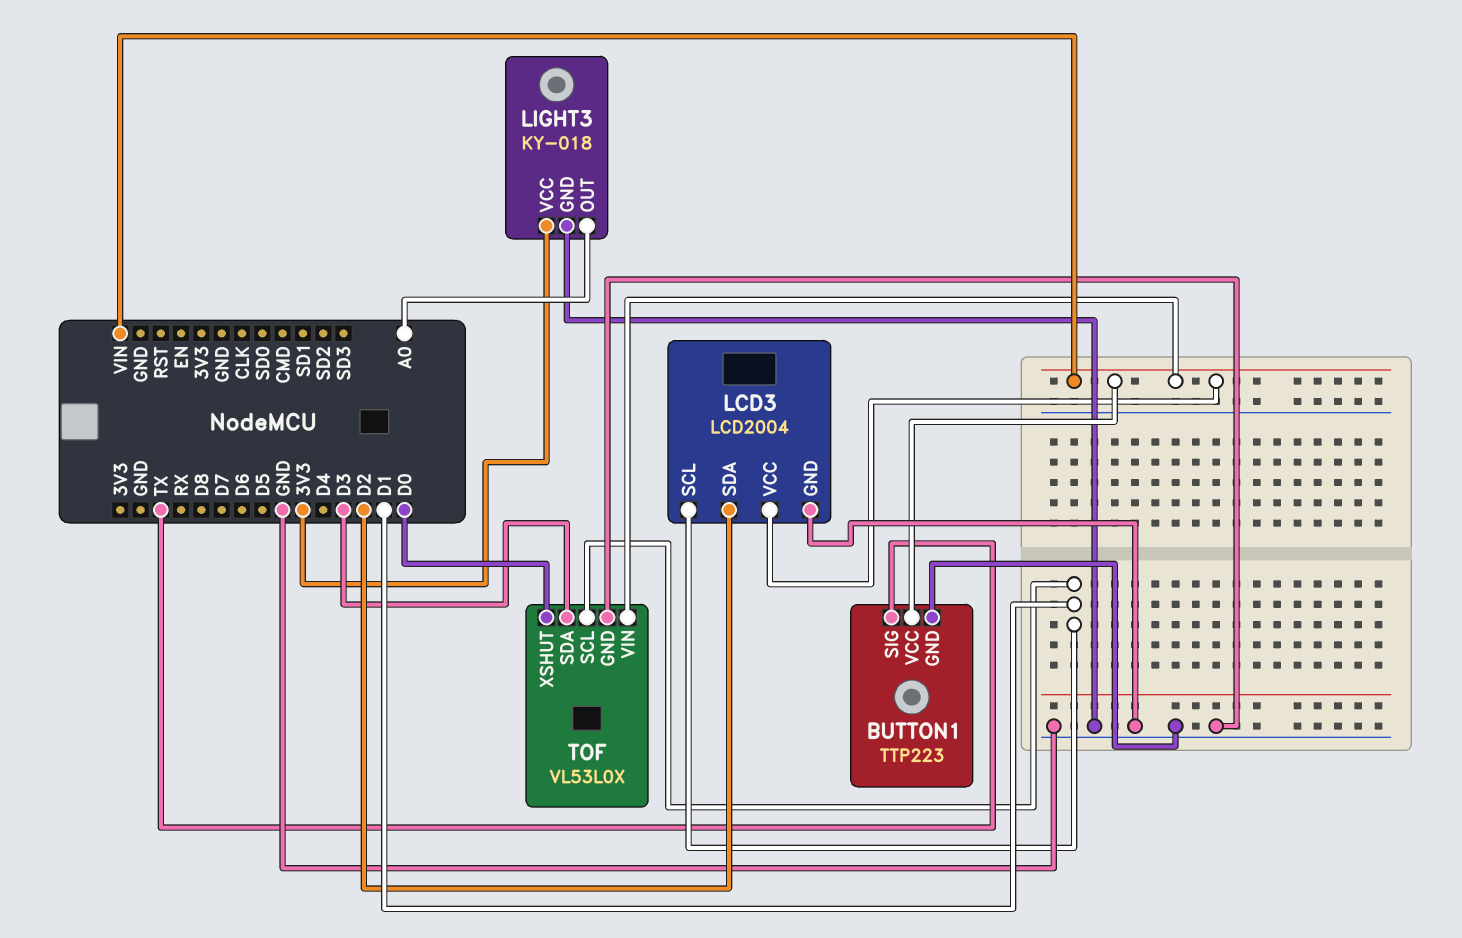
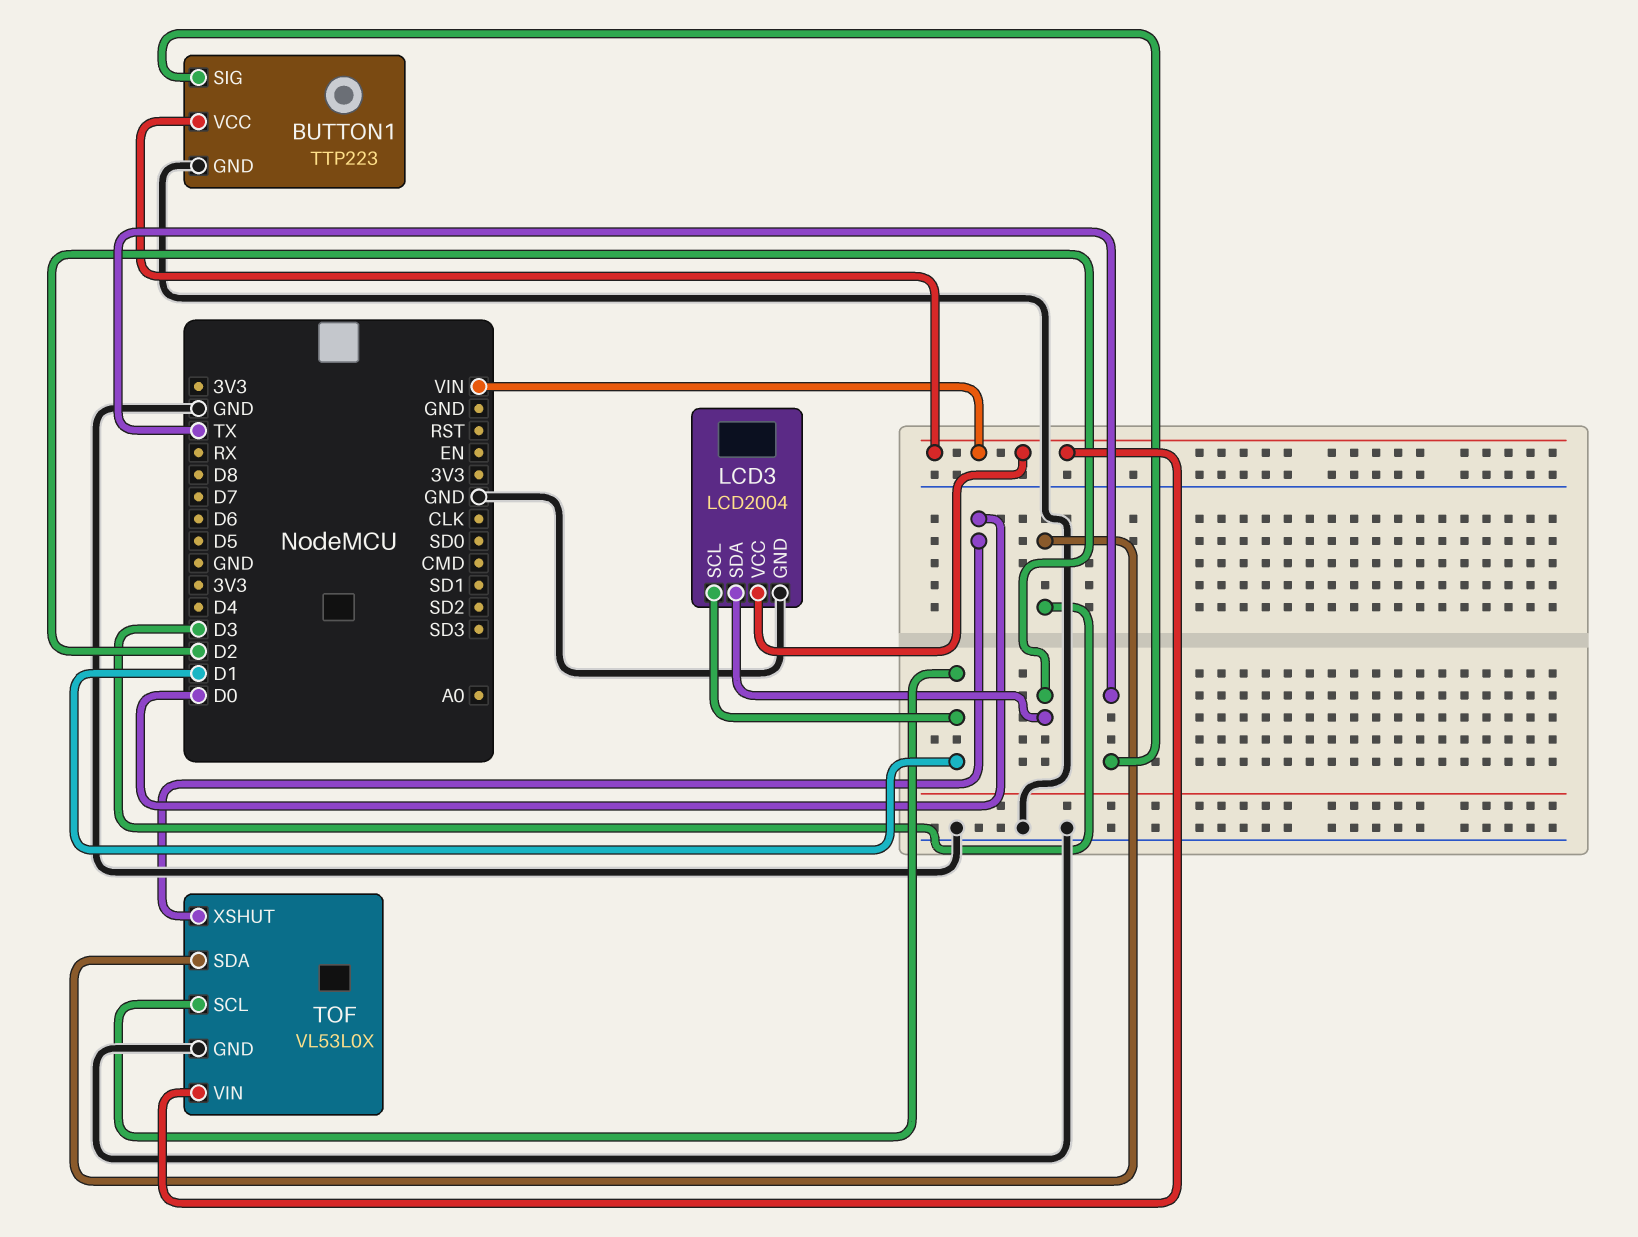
LIGHT3: KY-018 -> none
LIGHT3 pin GND: GND -> none
LIGHT3 pin OUT: A0 -> none
LIGHT3 pin VCC: 3V3 -> none

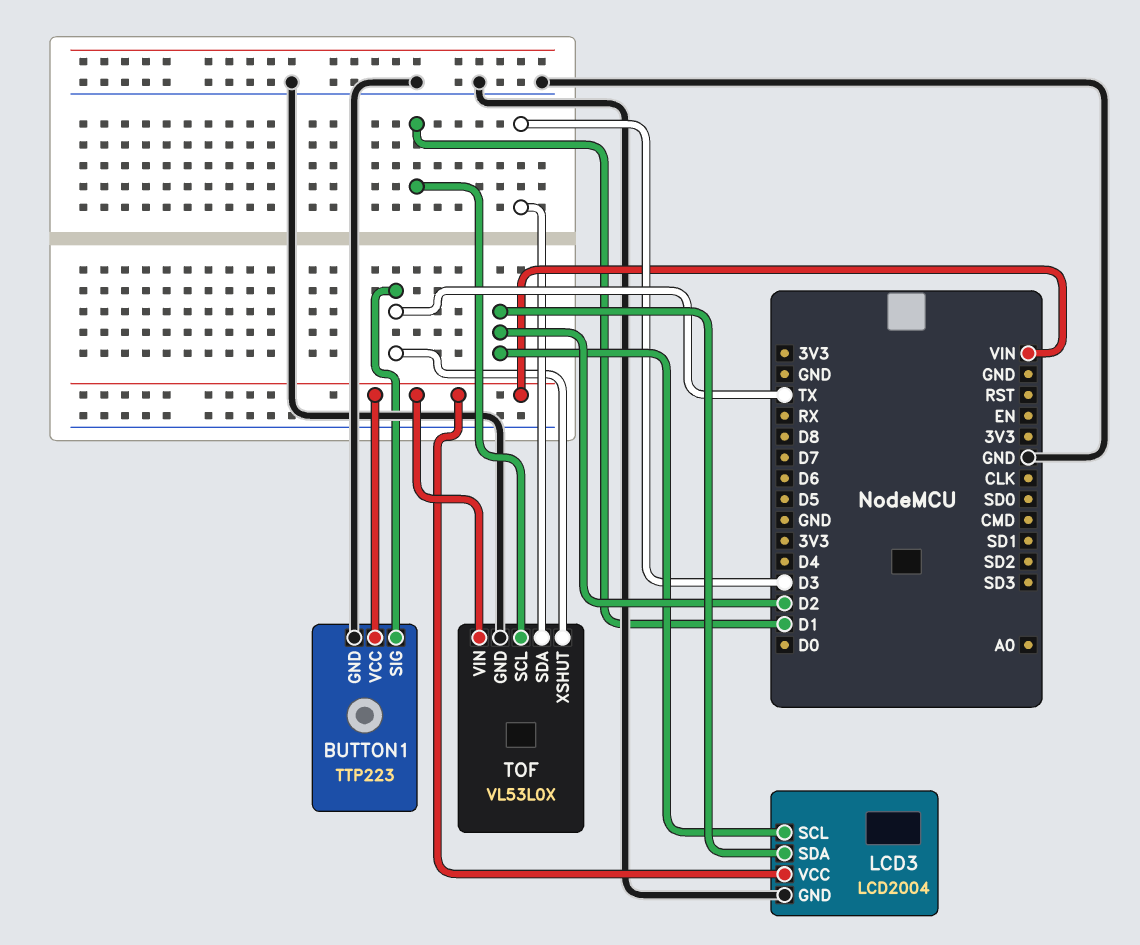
LCD3 pin SCL: D1 -> D2
TOF pin XSHUT: D0 -> TX

